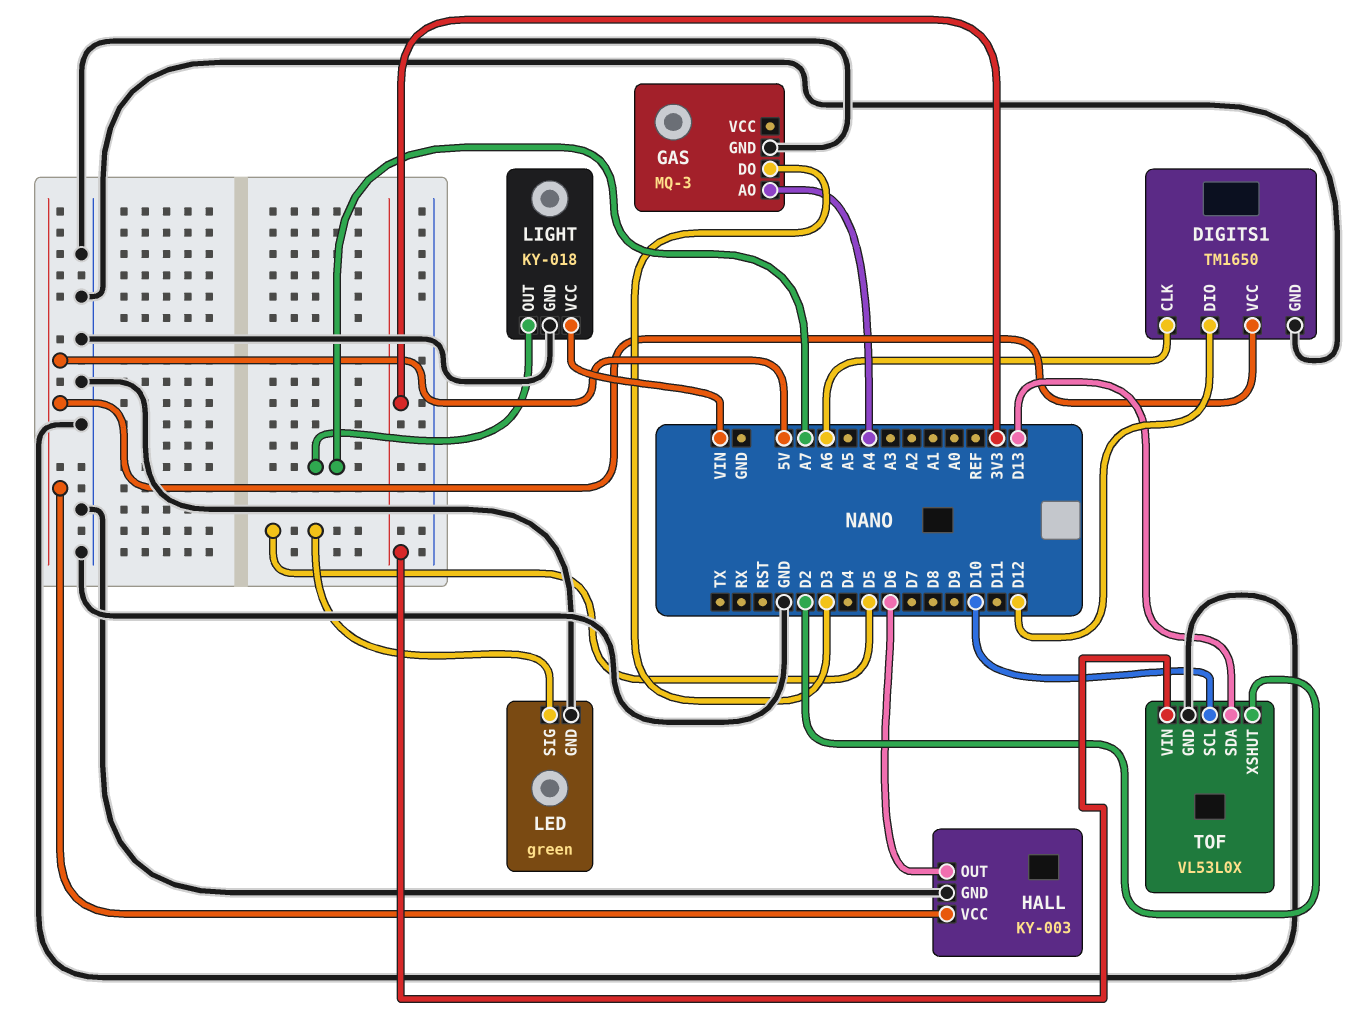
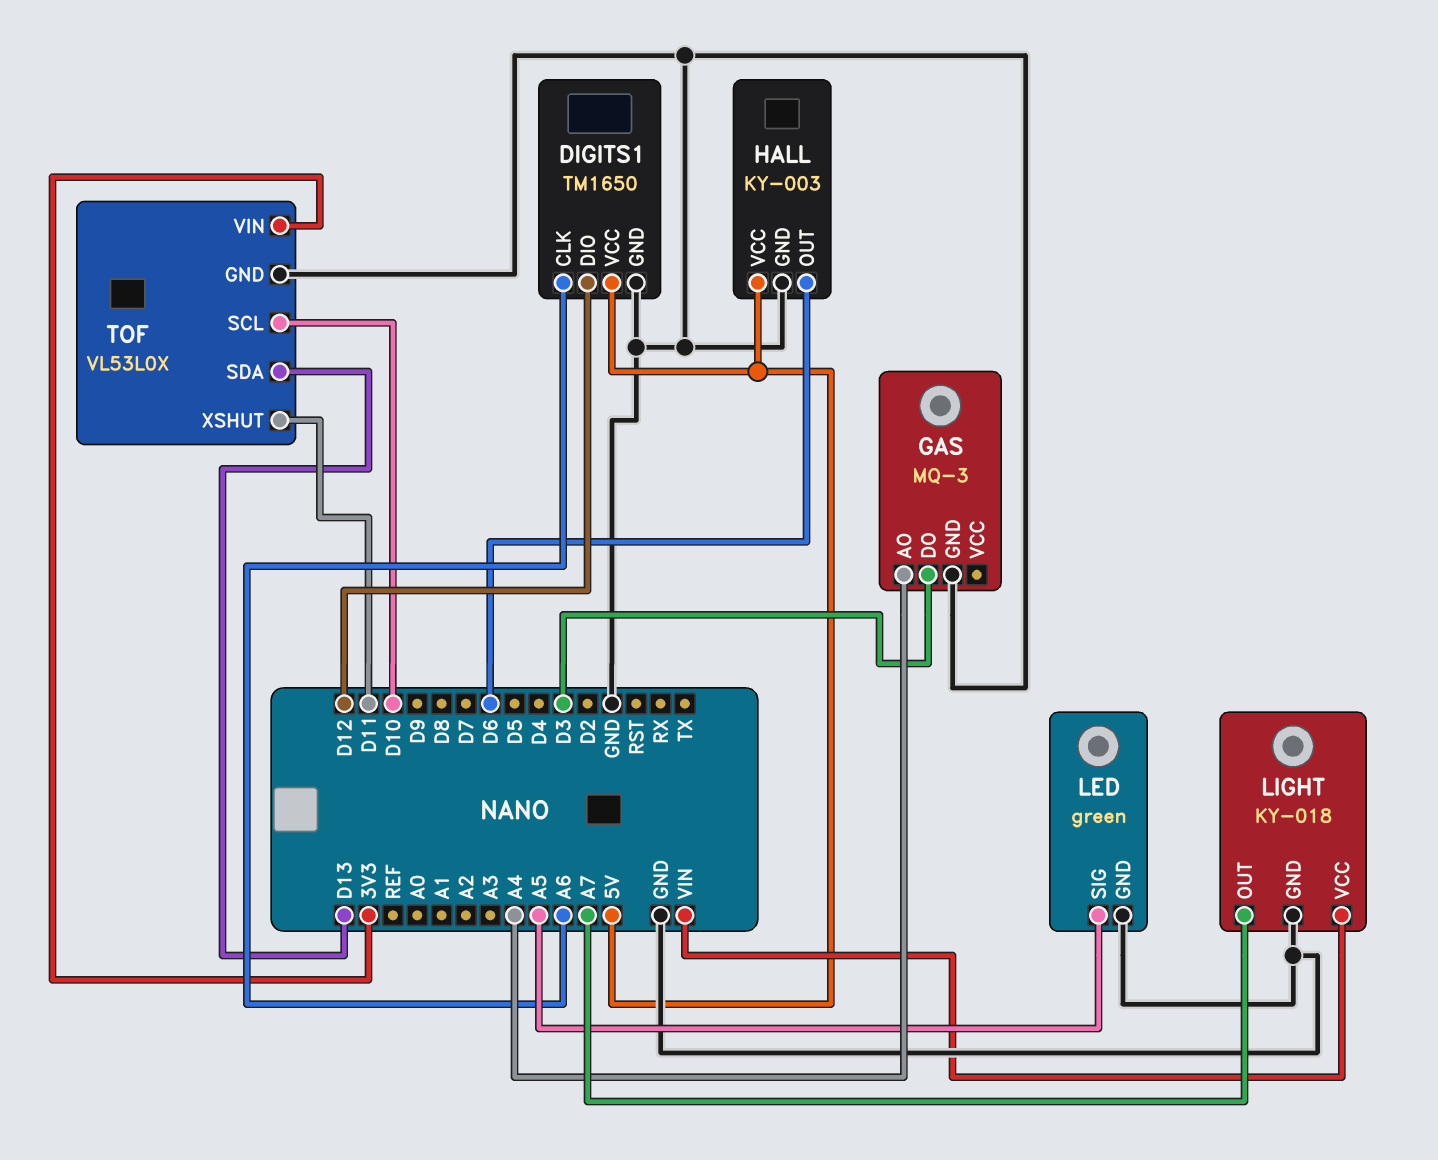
LED pin SIG: D5 -> A5
TOF pin XSHUT: D2 -> D11

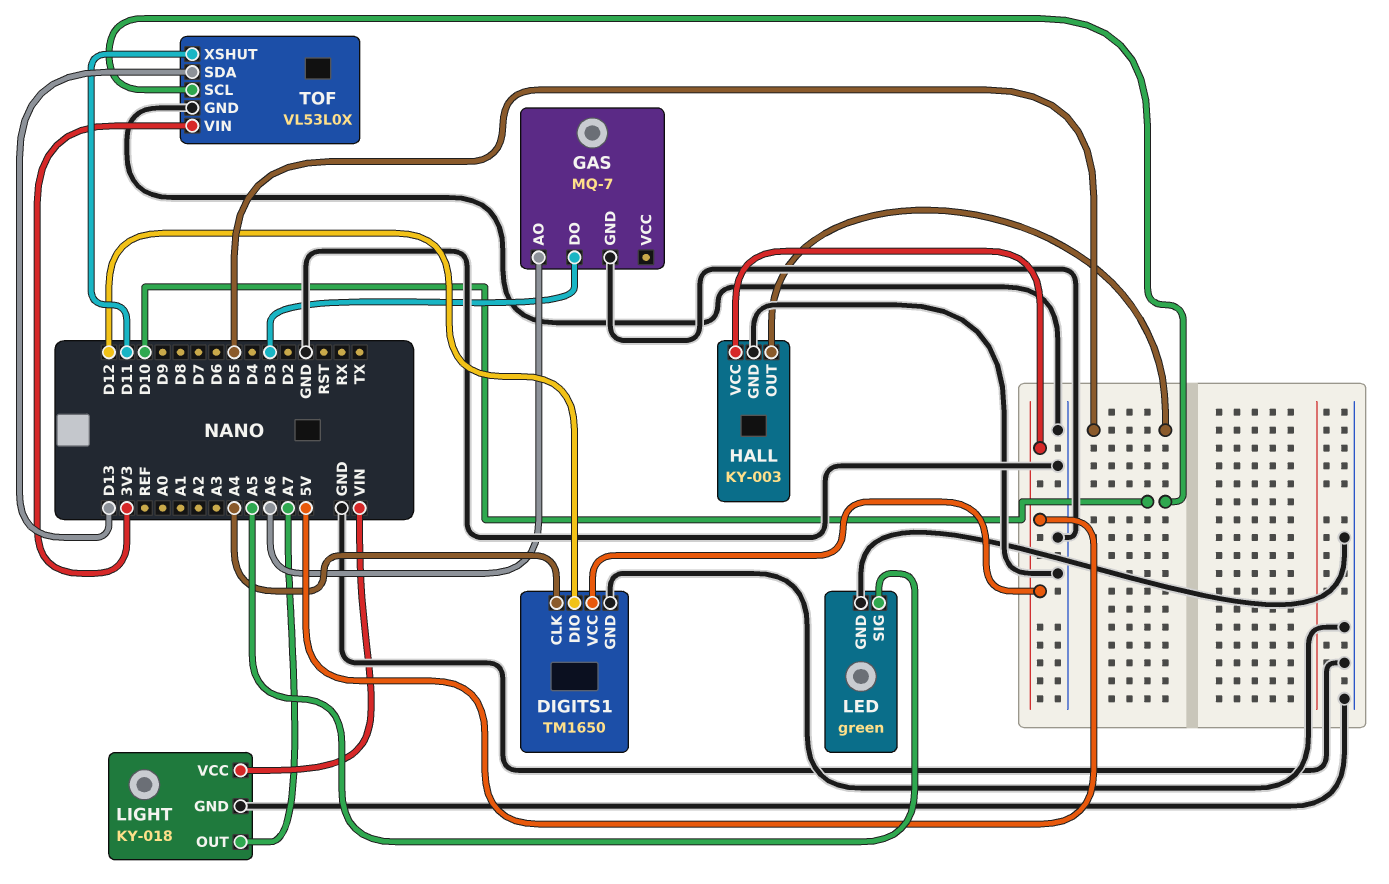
DIGITS1 pin CLK: A6 -> A4
GAS: MQ-3 -> MQ-7
GAS pin AO: A4 -> A6
HALL pin OUT: D6 -> D5

